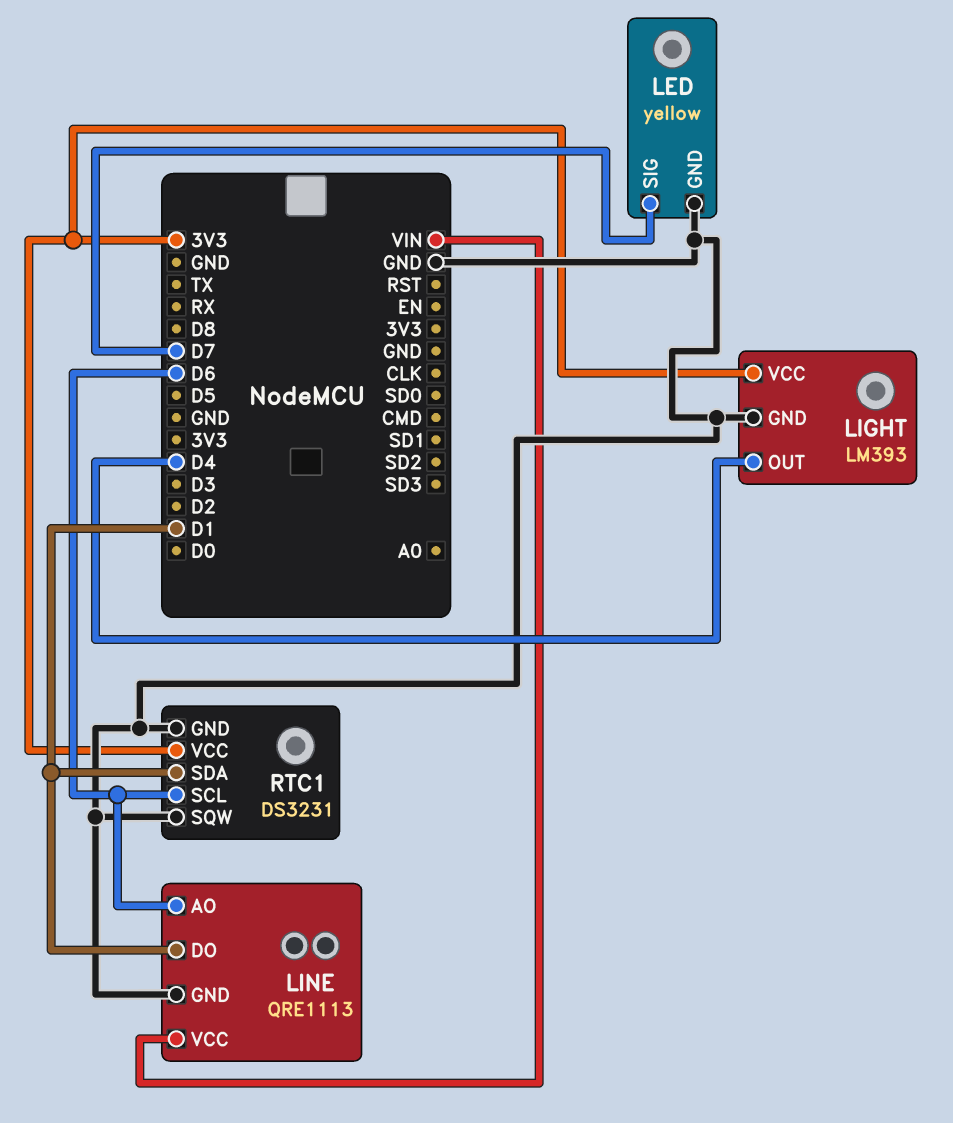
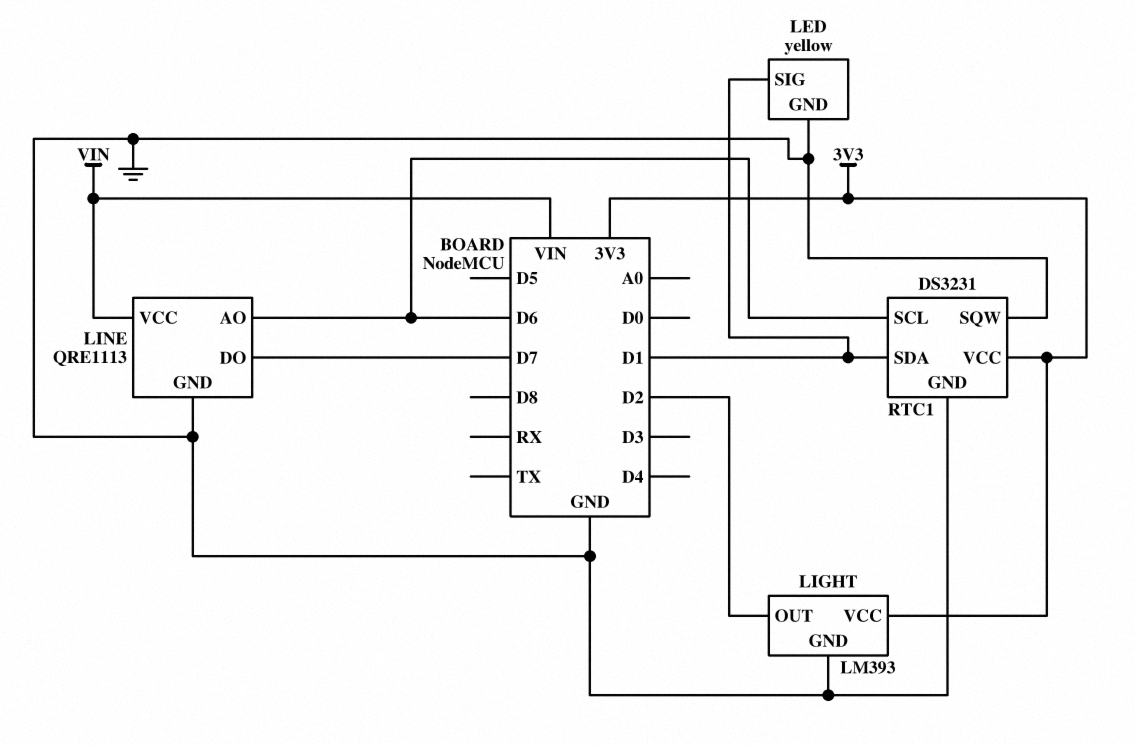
LED pin SIG: D7 -> D1
LIGHT pin OUT: D4 -> D2
LINE pin DO: D1 -> D7

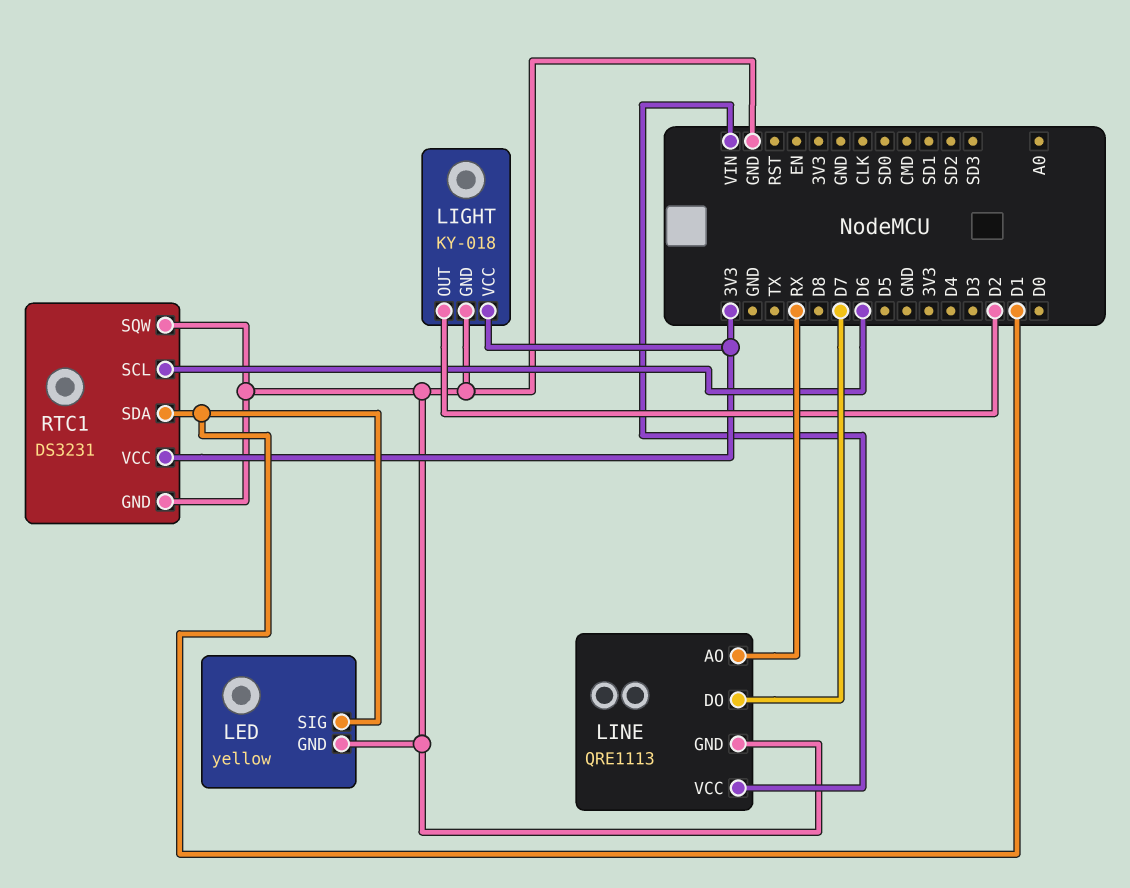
LIGHT: LM393 -> KY-018
LINE pin AO: D6 -> RX

